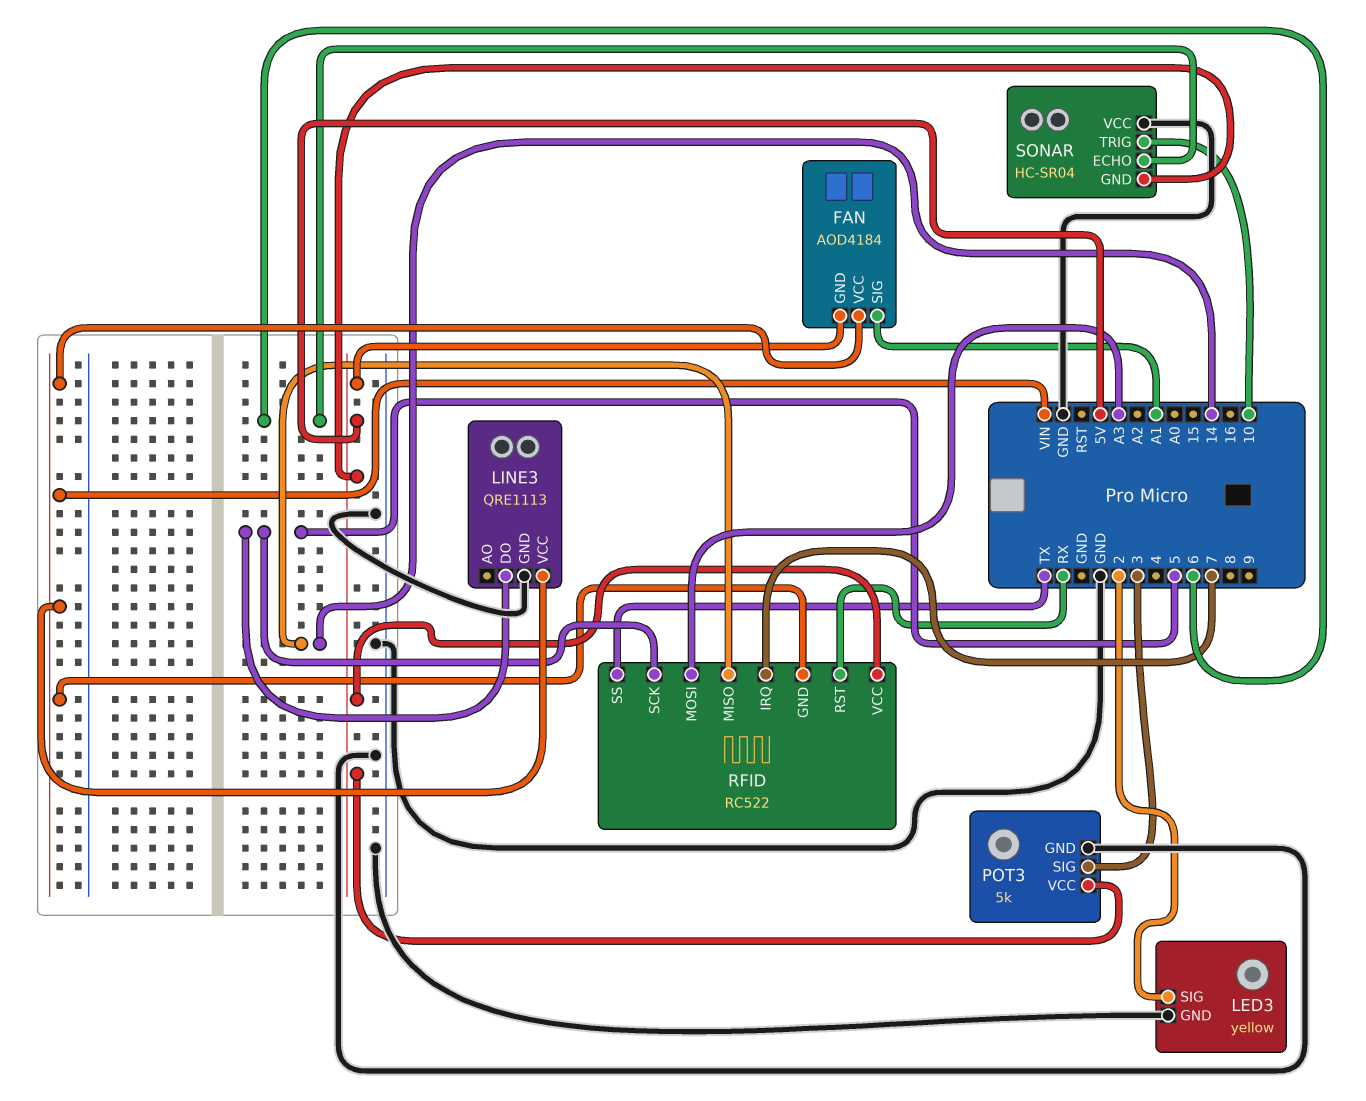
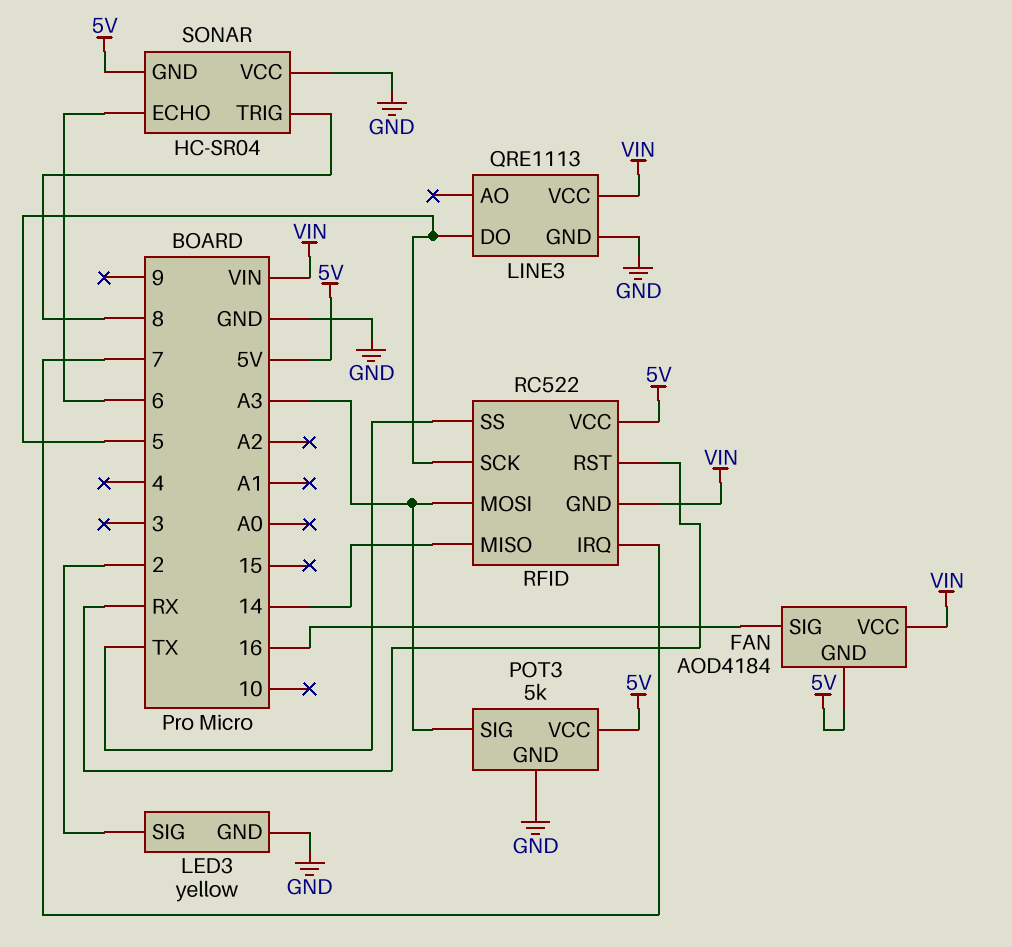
FAN pin SIG: A1 -> 16
POT3 pin SIG: 3 -> A3
SONAR pin TRIG: 10 -> 8

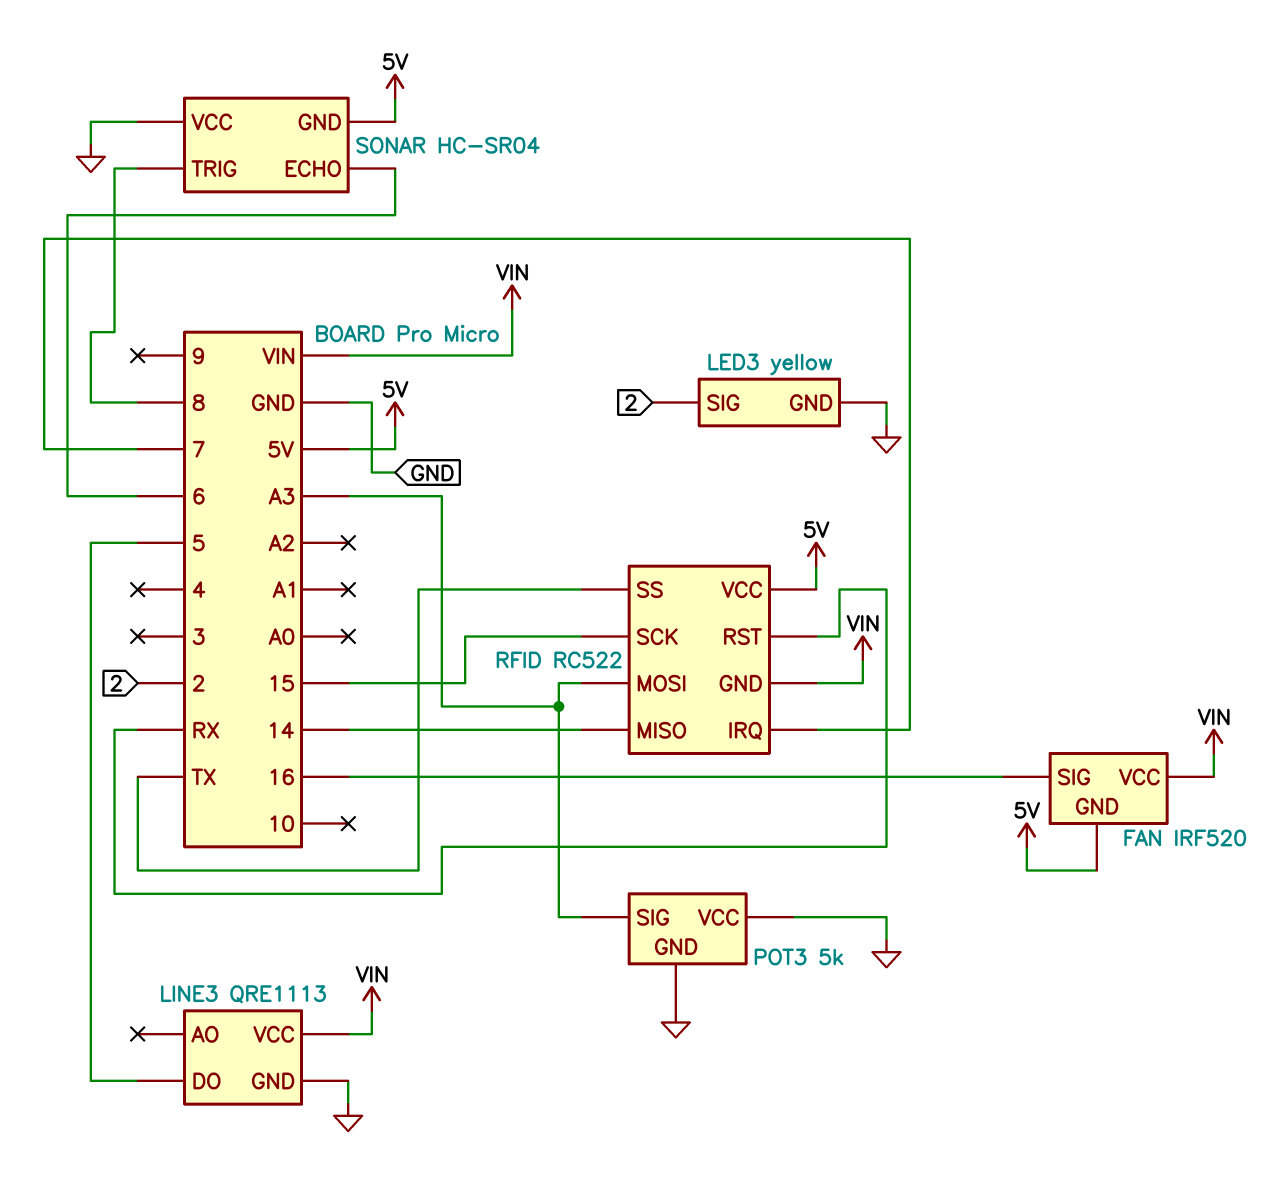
FAN: AOD4184 -> IRF520
POT3 pin VCC: 5V -> GND
RFID pin SCK: 5 -> 15

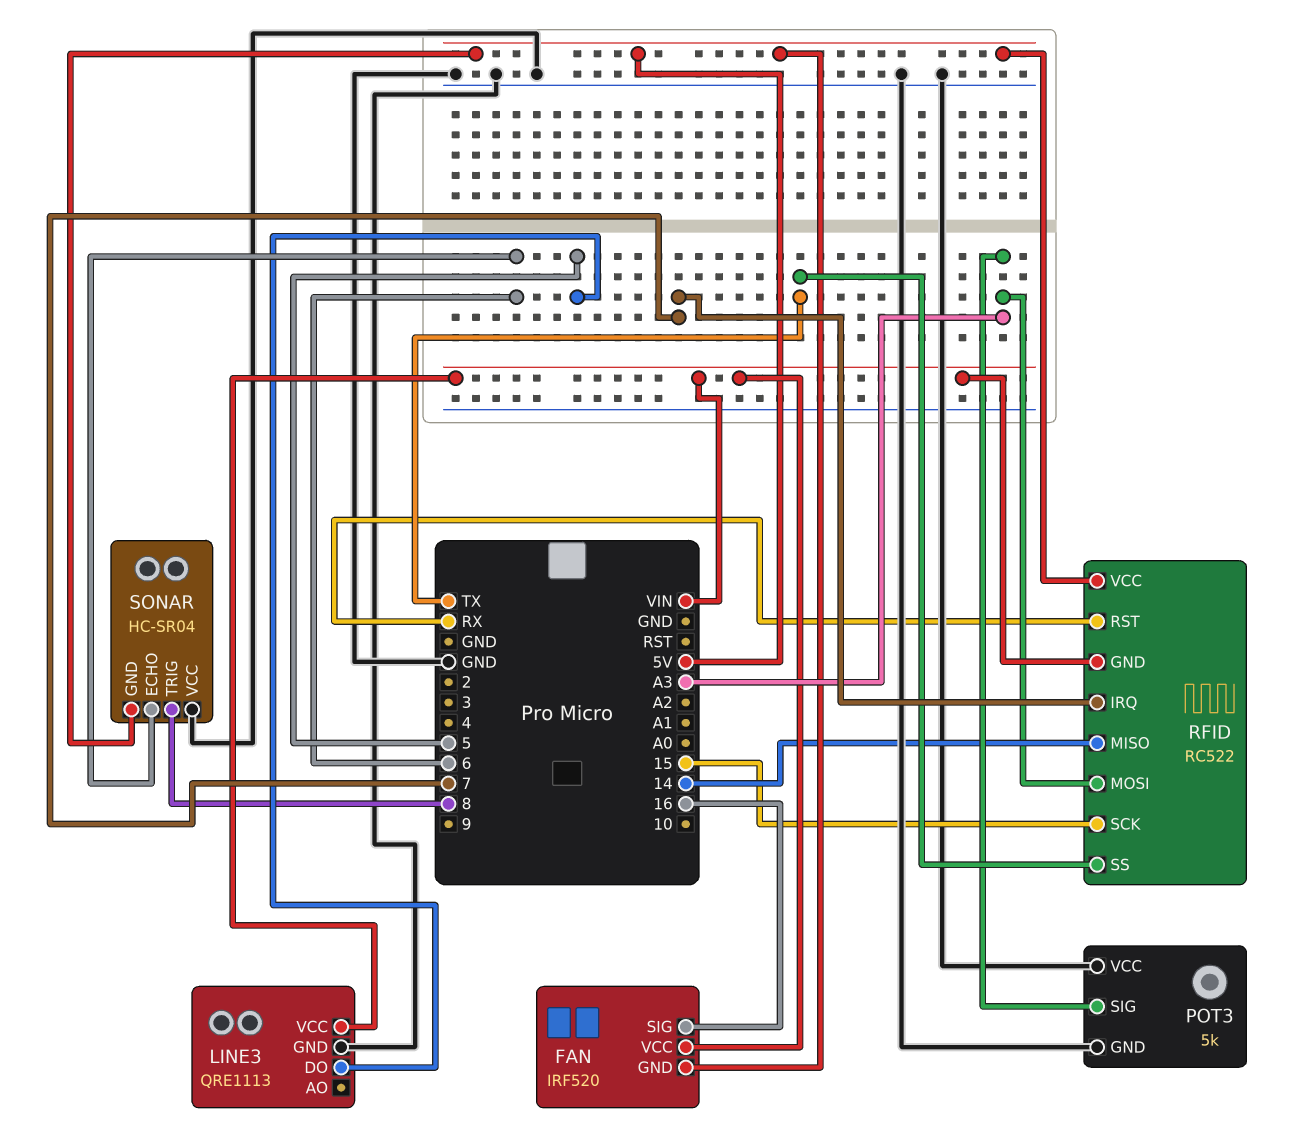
LED3: yellow -> none
LED3 pin GND: GND -> none
LED3 pin SIG: 2 -> none

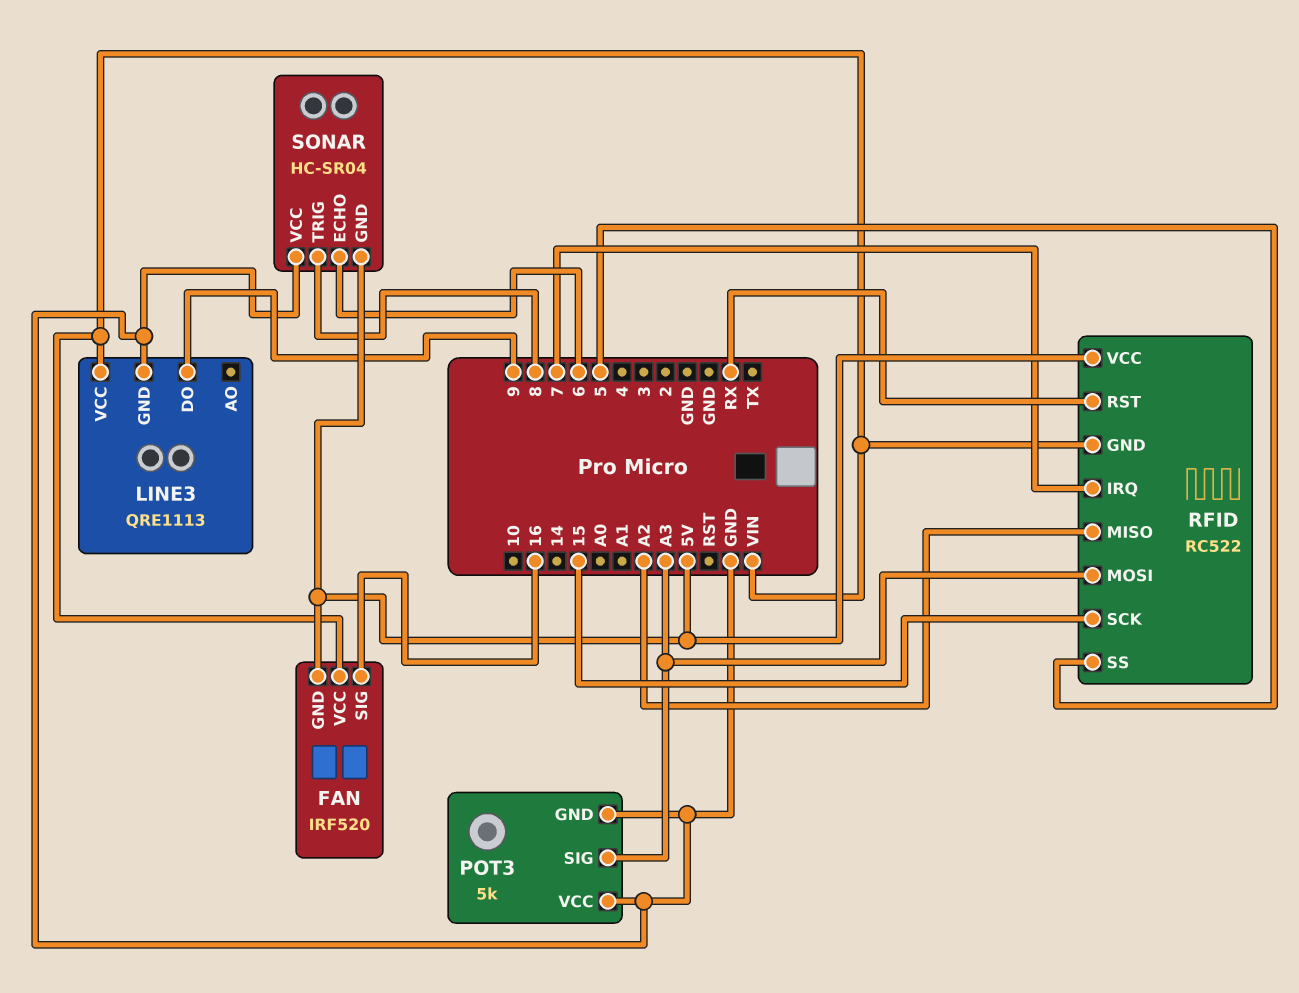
LINE3 pin DO: 5 -> 9
RFID pin MISO: 14 -> A2
RFID pin SS: TX -> 5

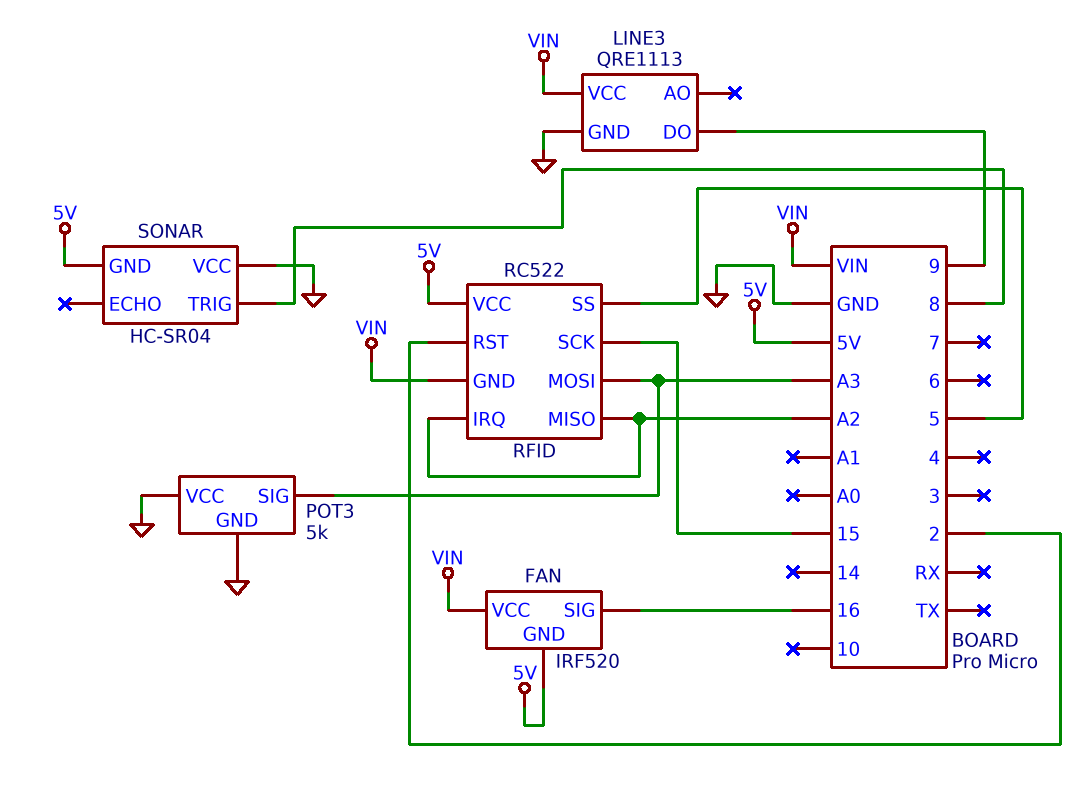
RFID pin IRQ: 7 -> A2
RFID pin RST: RX -> 2
SONAR pin ECHO: 6 -> none

